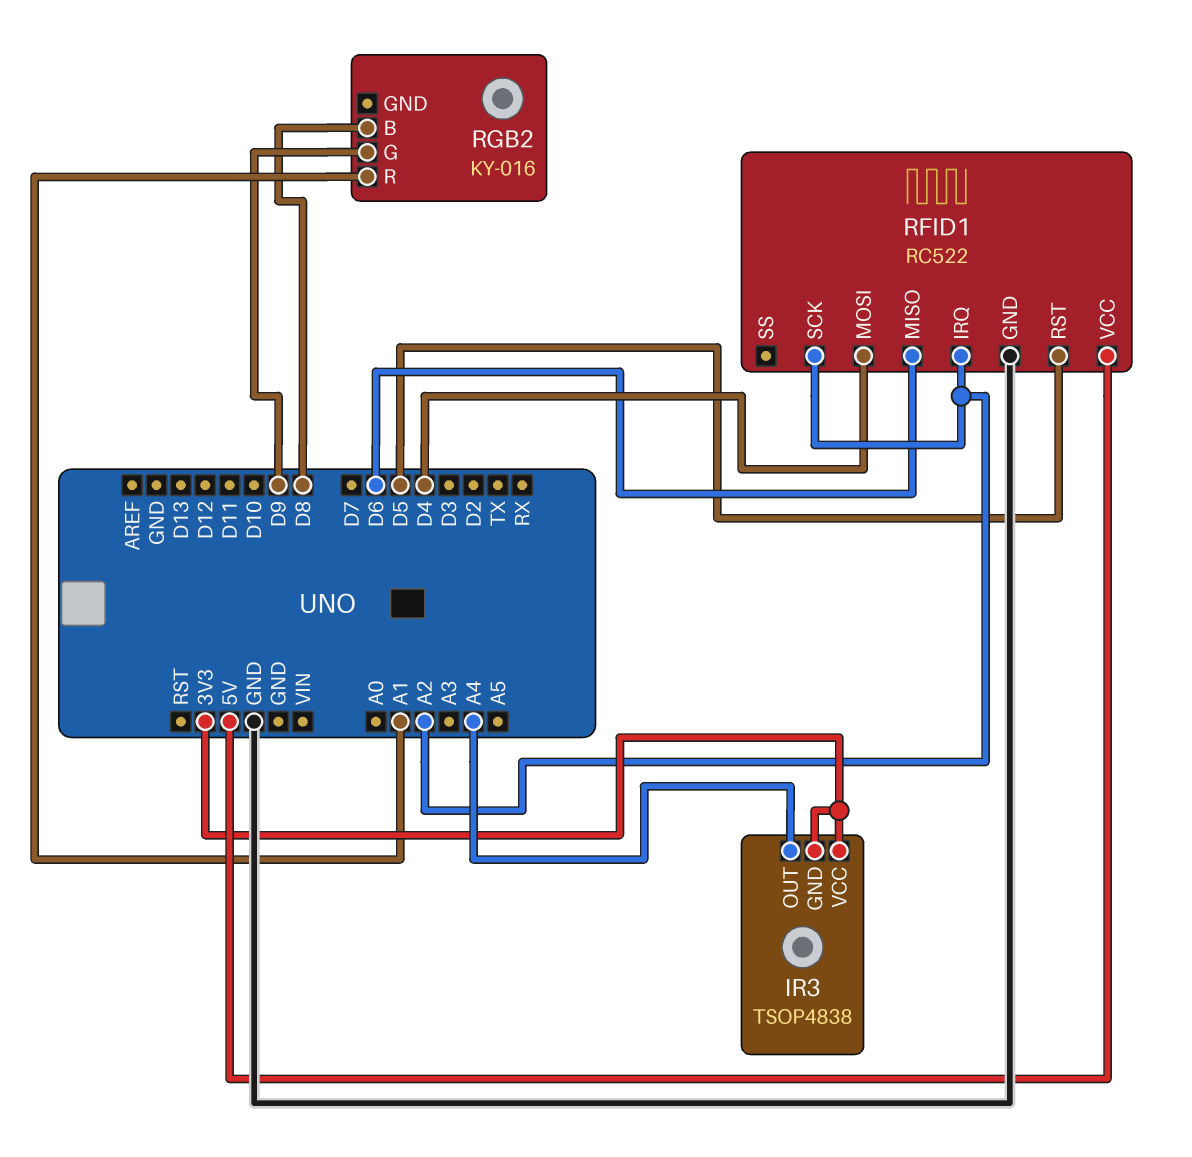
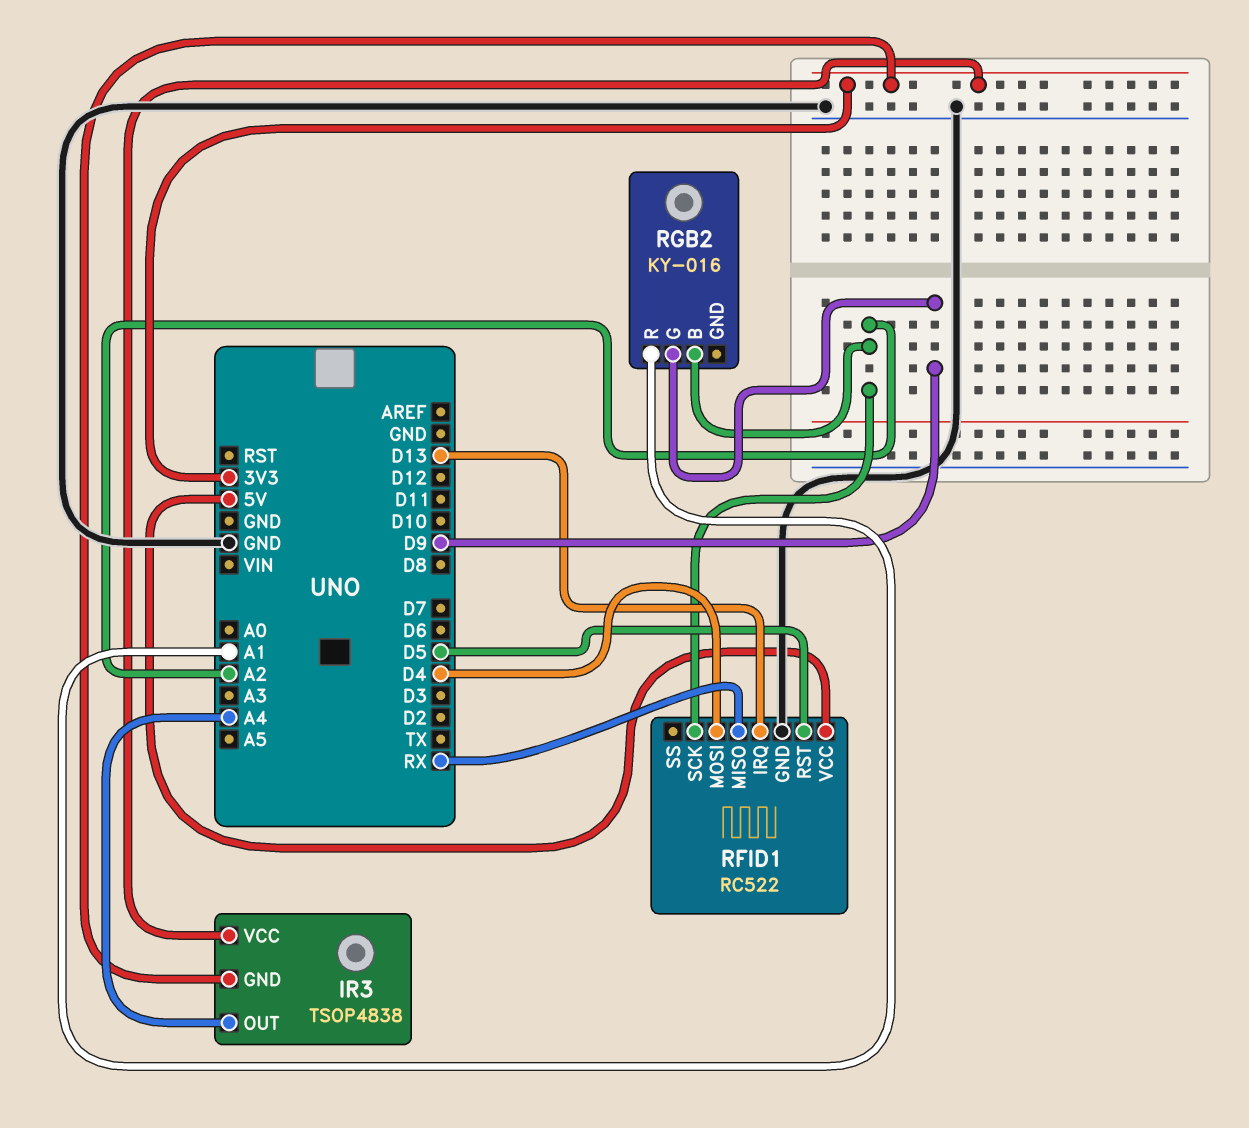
RFID1 pin IRQ: A2 -> D13
RFID1 pin MISO: D6 -> RX
RGB2 pin B: D8 -> A2

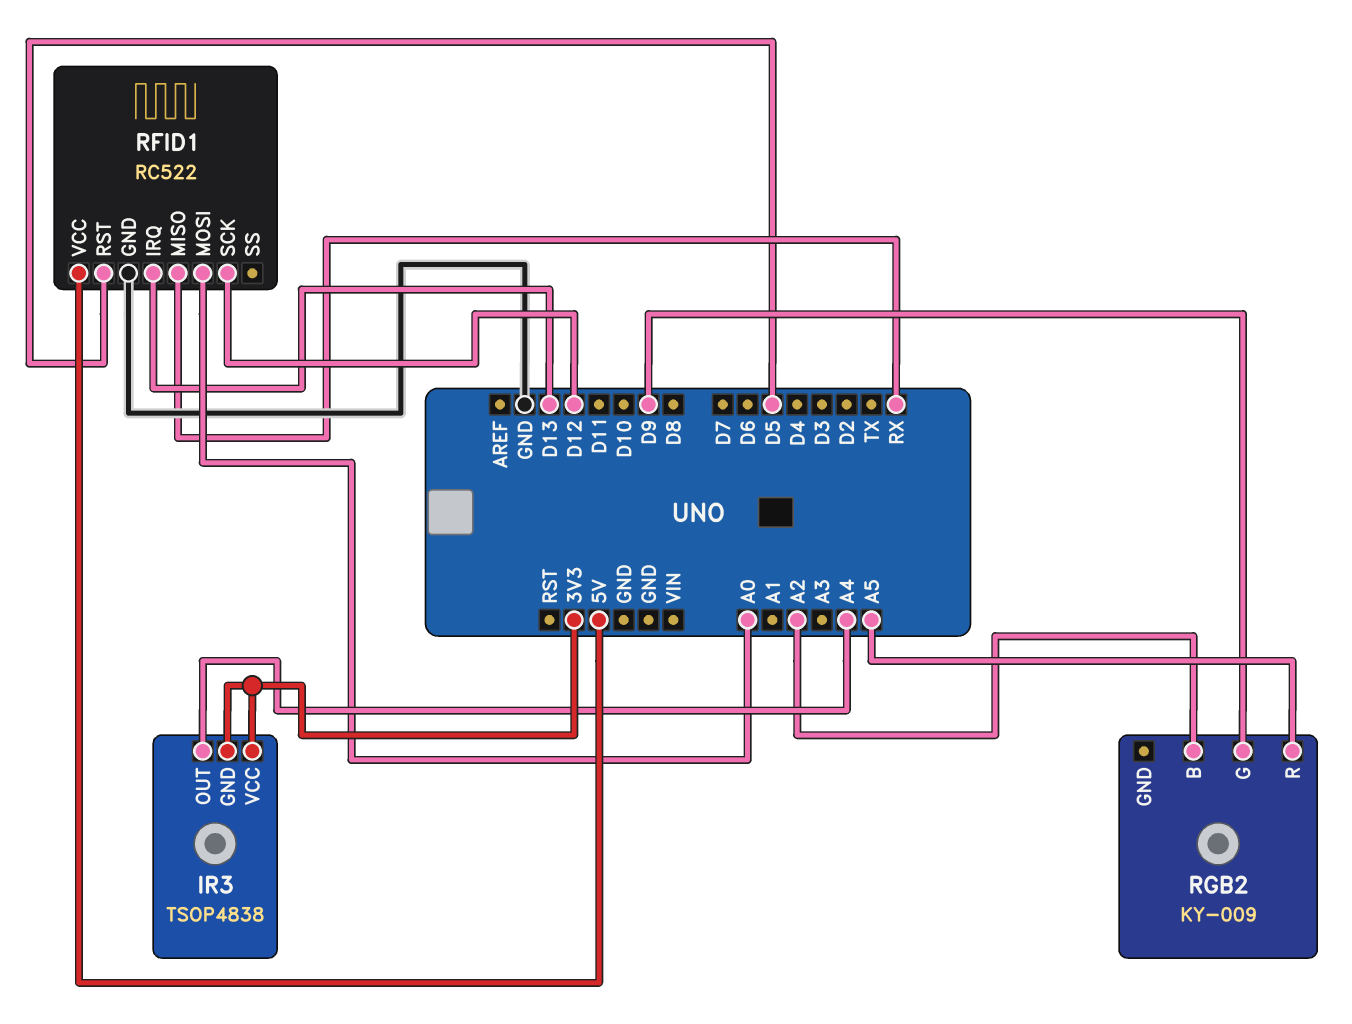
RFID1 pin MOSI: D4 -> A0
RFID1 pin SCK: A2 -> D12
RGB2: KY-016 -> KY-009
RGB2 pin R: A1 -> A5

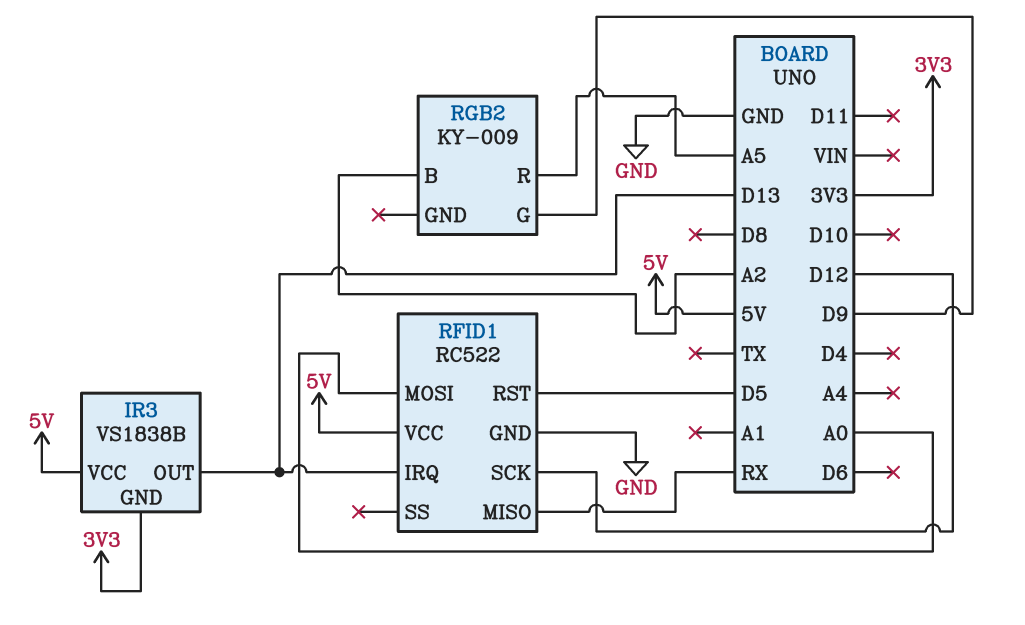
IR3: TSOP4838 -> VS1838B
IR3 pin OUT: A4 -> D13
IR3 pin VCC: 3V3 -> 5V

